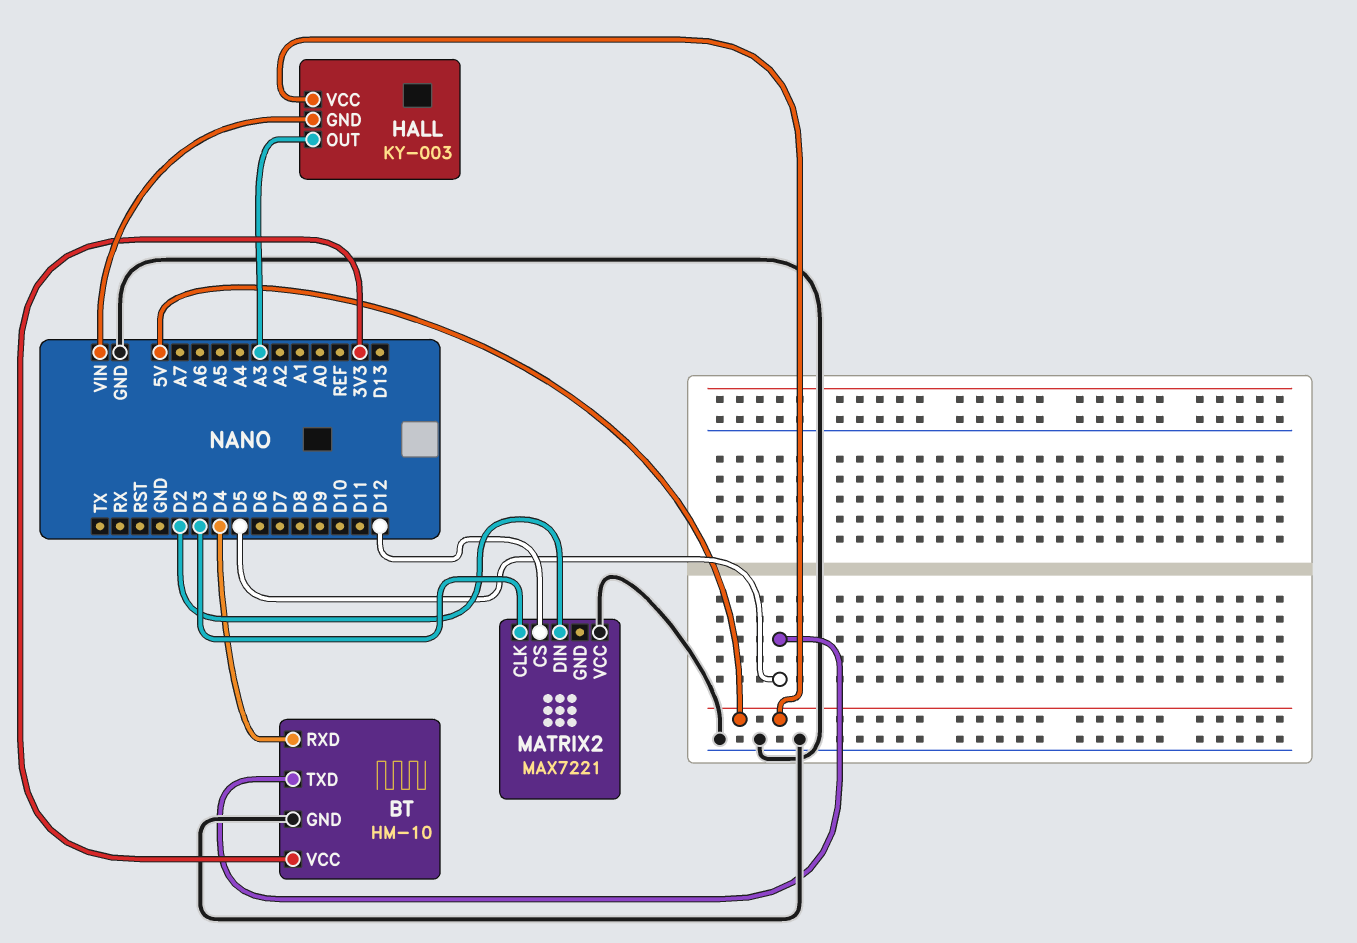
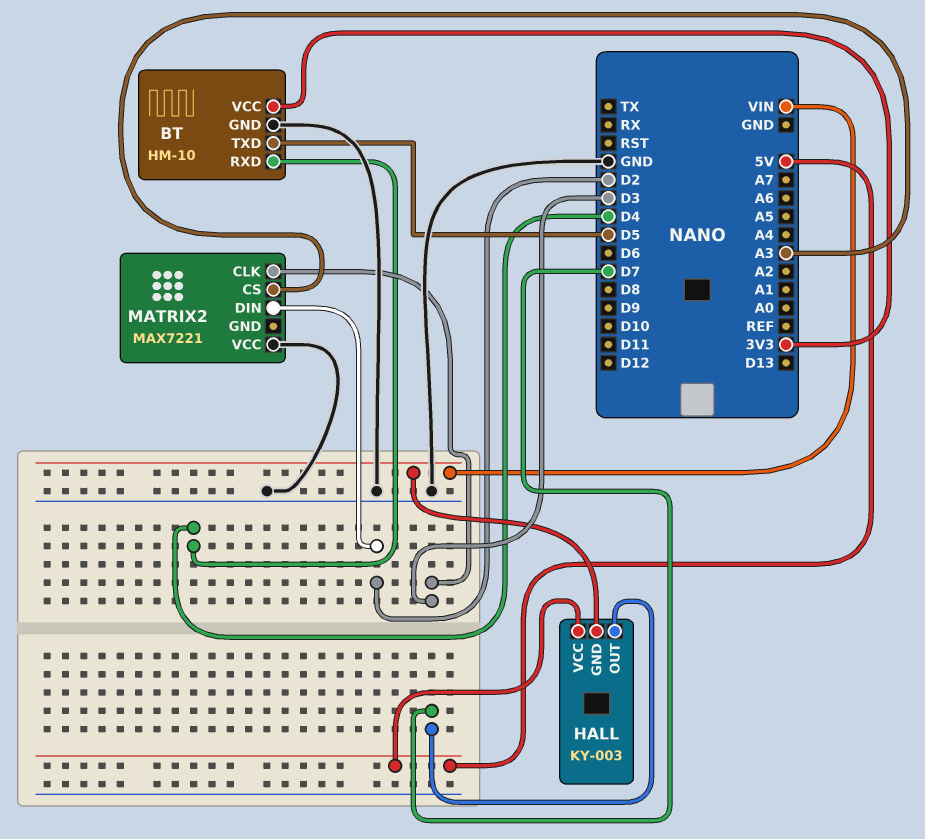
HALL pin OUT: A3 -> D7
MATRIX2 pin CS: D12 -> A3

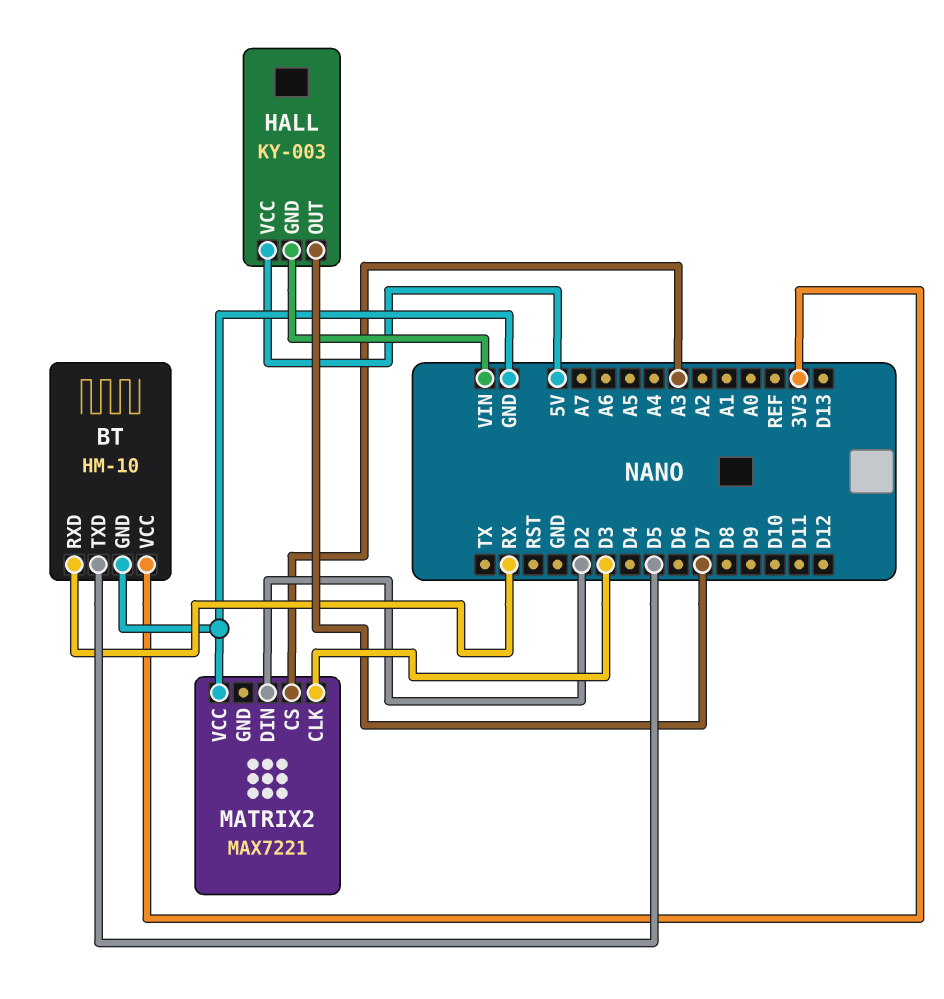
BT pin RXD: D4 -> RX

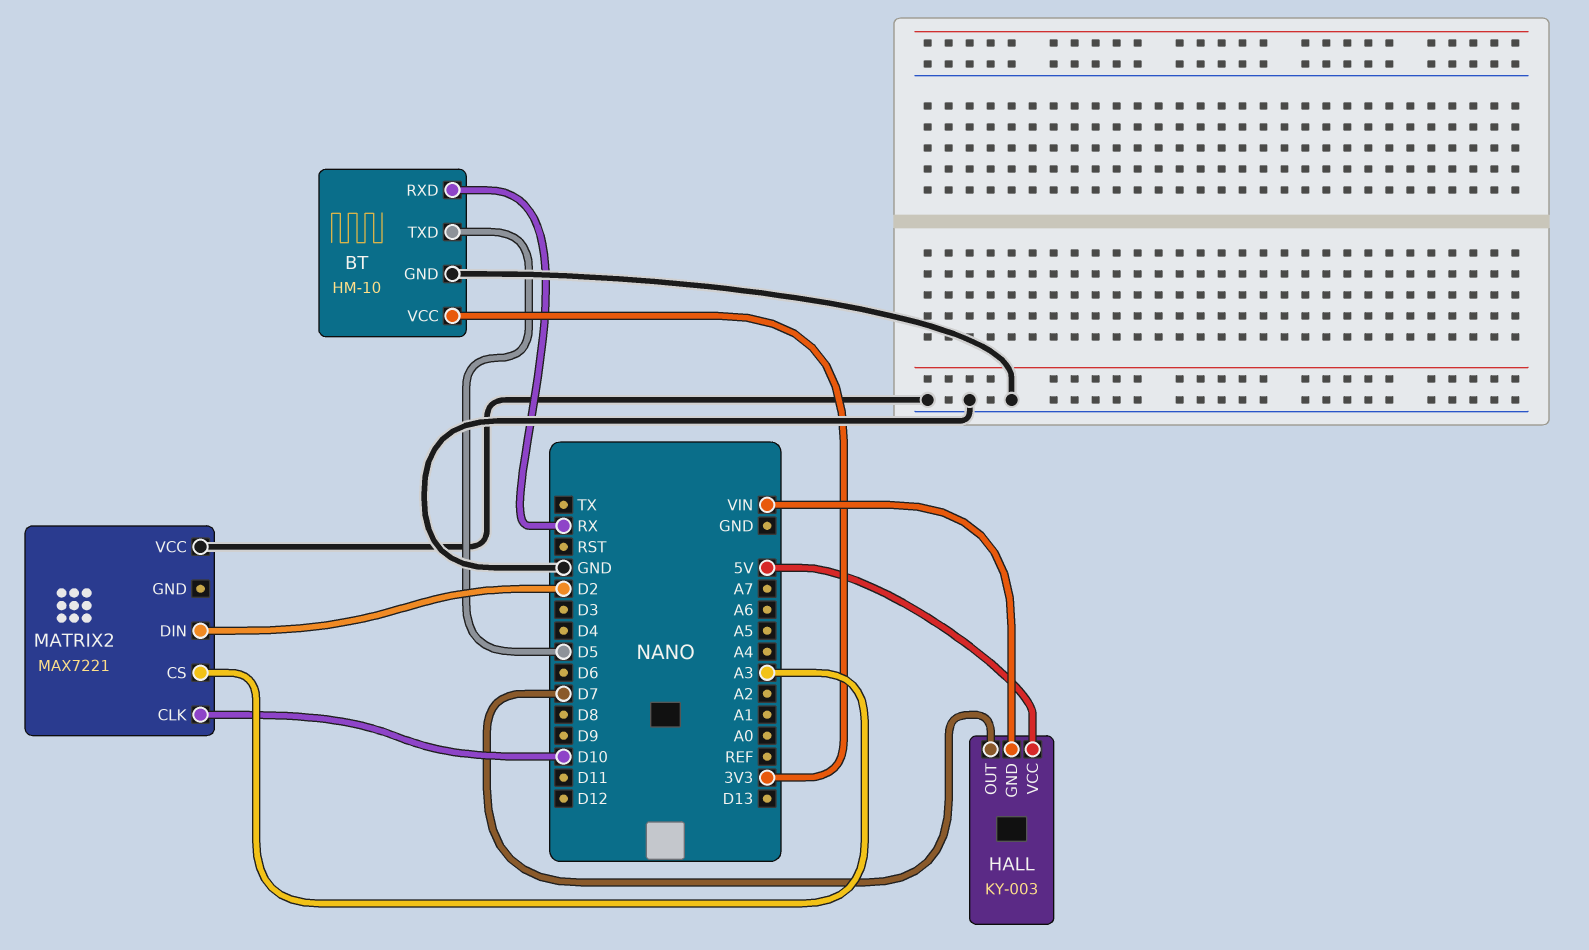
MATRIX2 pin CLK: D3 -> D10

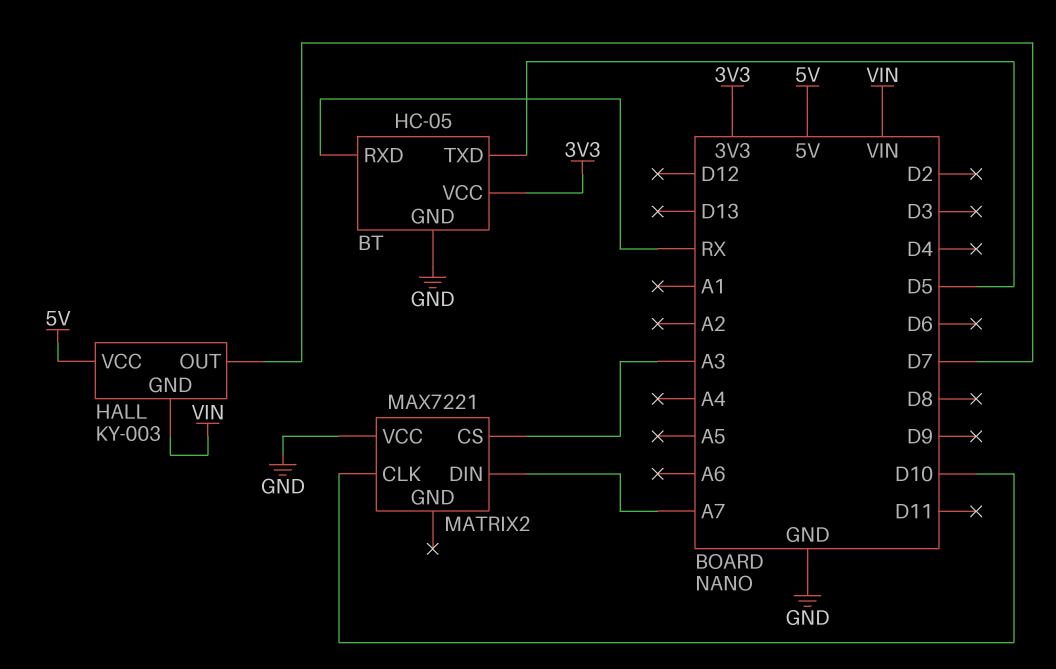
BT: HM-10 -> HC-05
MATRIX2 pin DIN: D2 -> A7

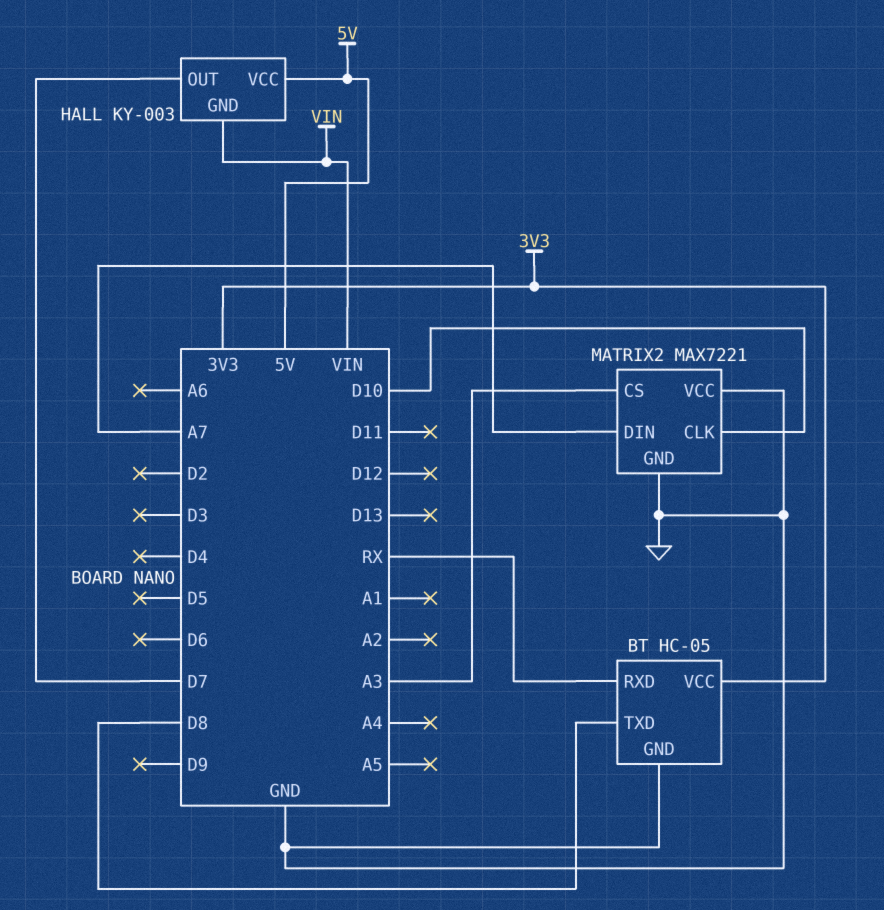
BT pin TXD: D5 -> D8
MATRIX2 pin GND: none -> GND

